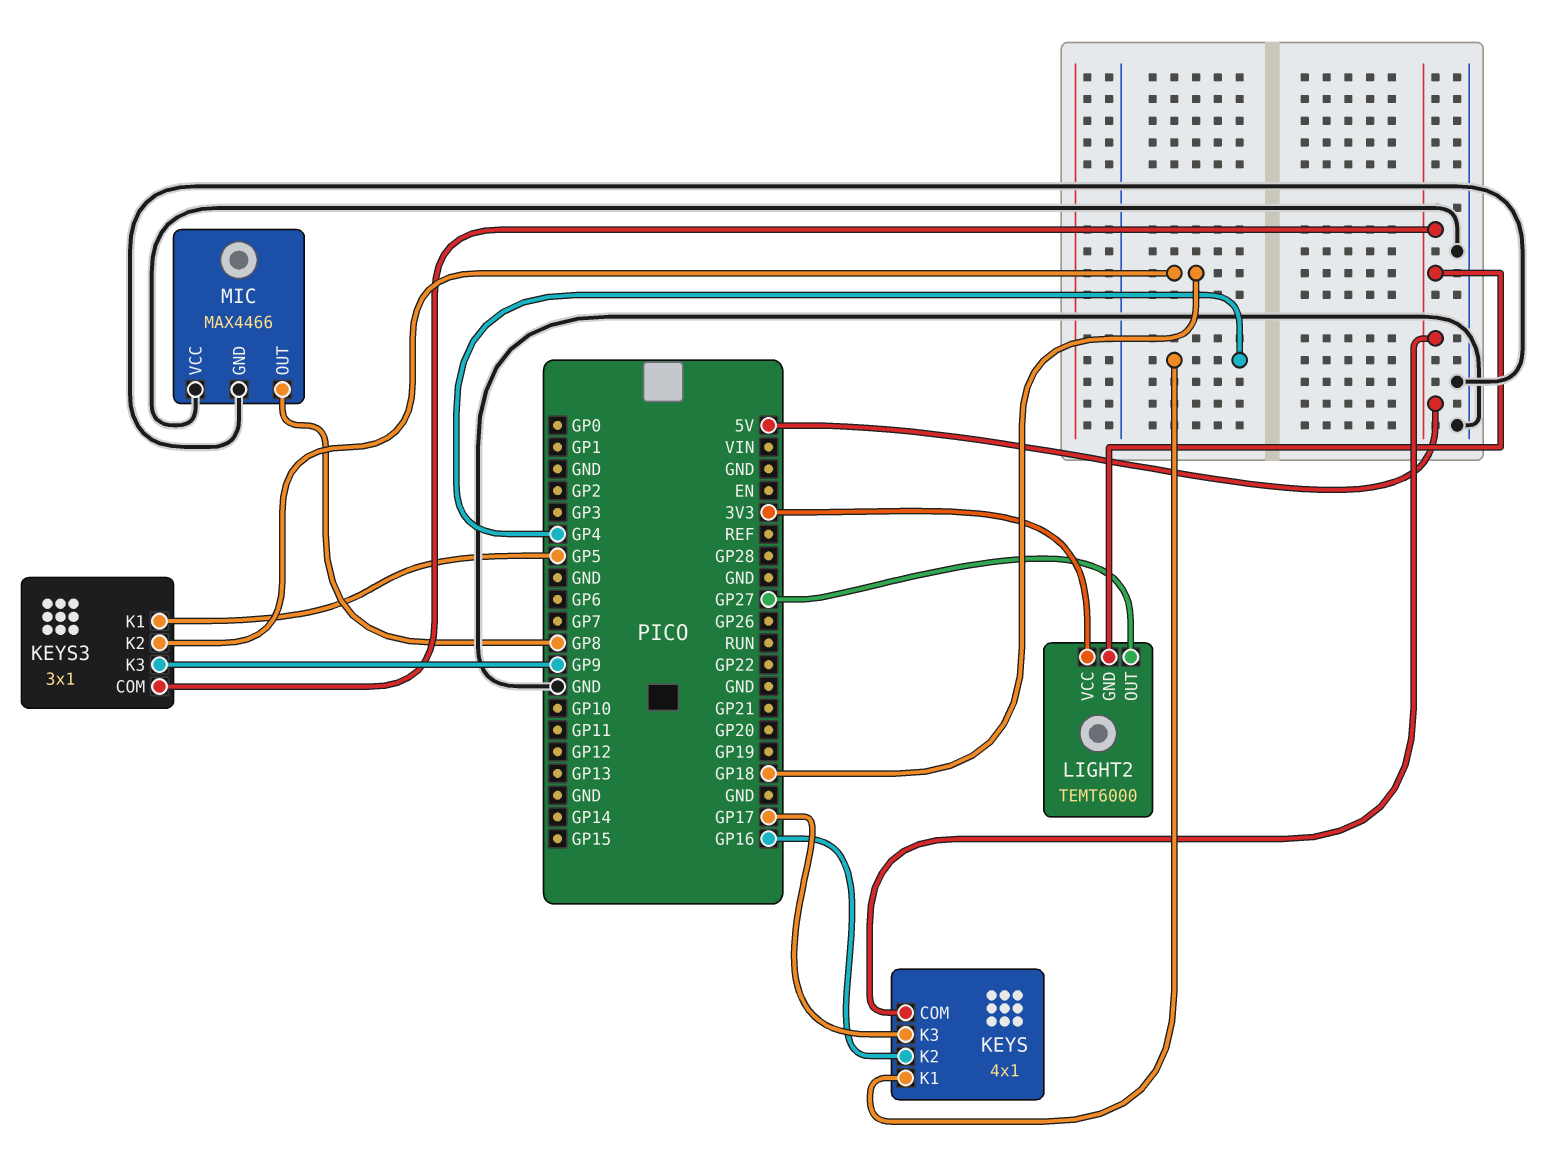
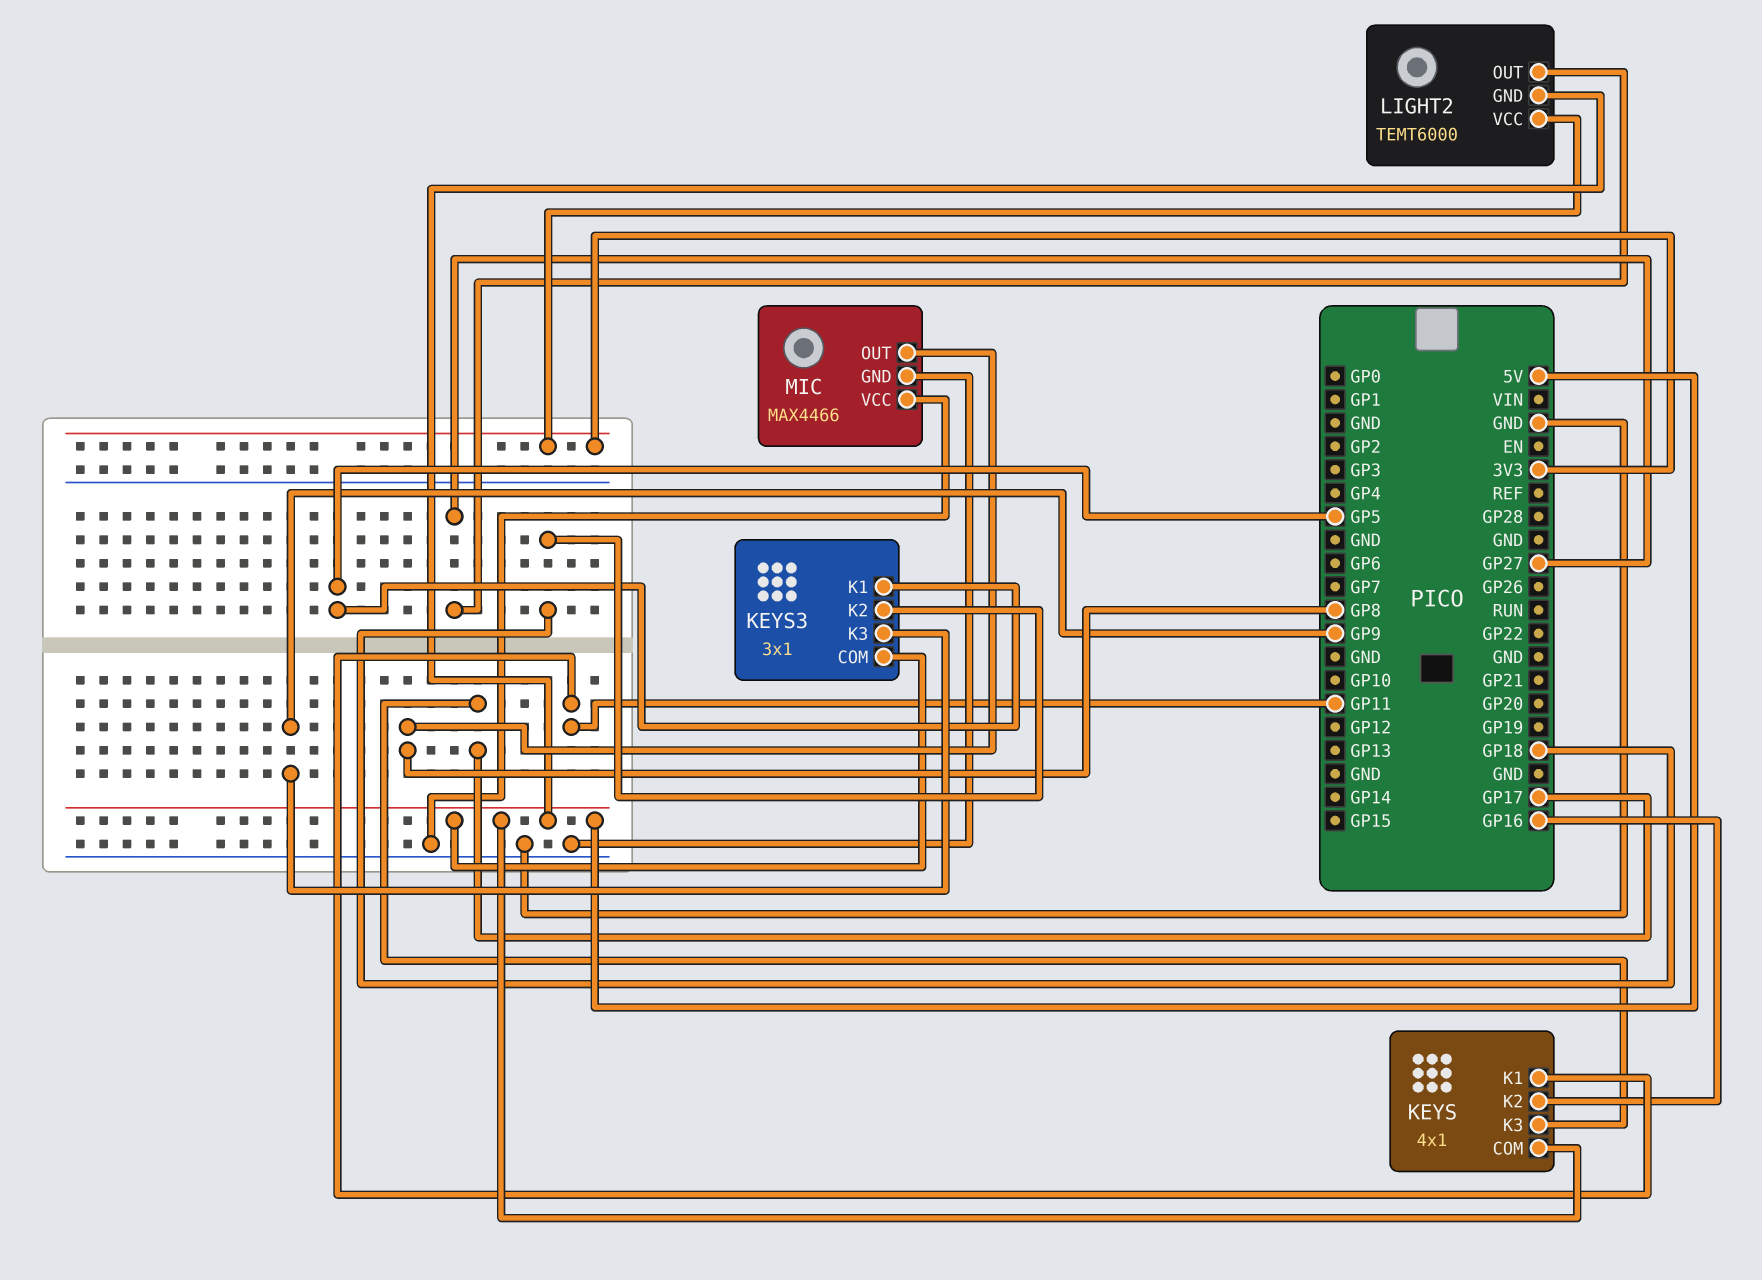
KEYS pin K1: GP4 -> GP11

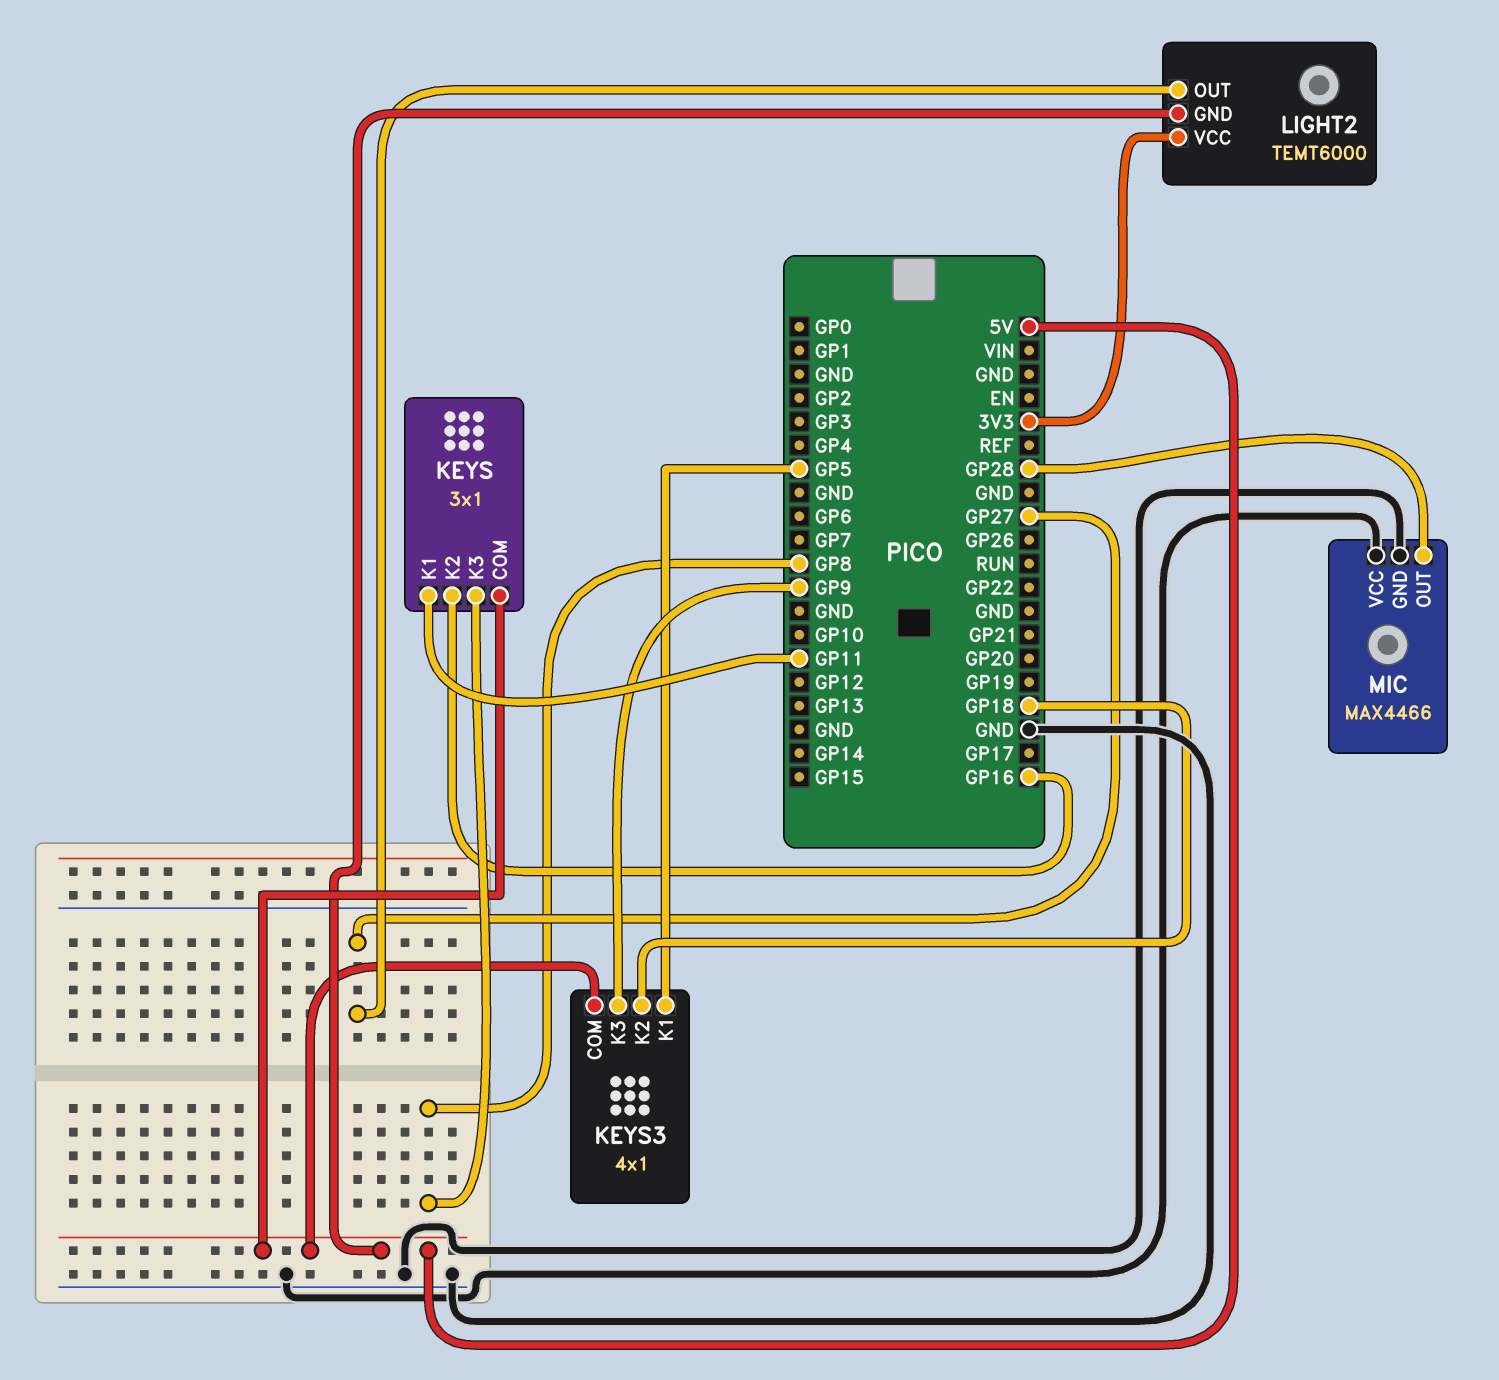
KEYS: 4x1 -> 3x1
KEYS pin K3: GP17 -> GP8
KEYS3: 3x1 -> 4x1
MIC pin OUT: GP8 -> GP28

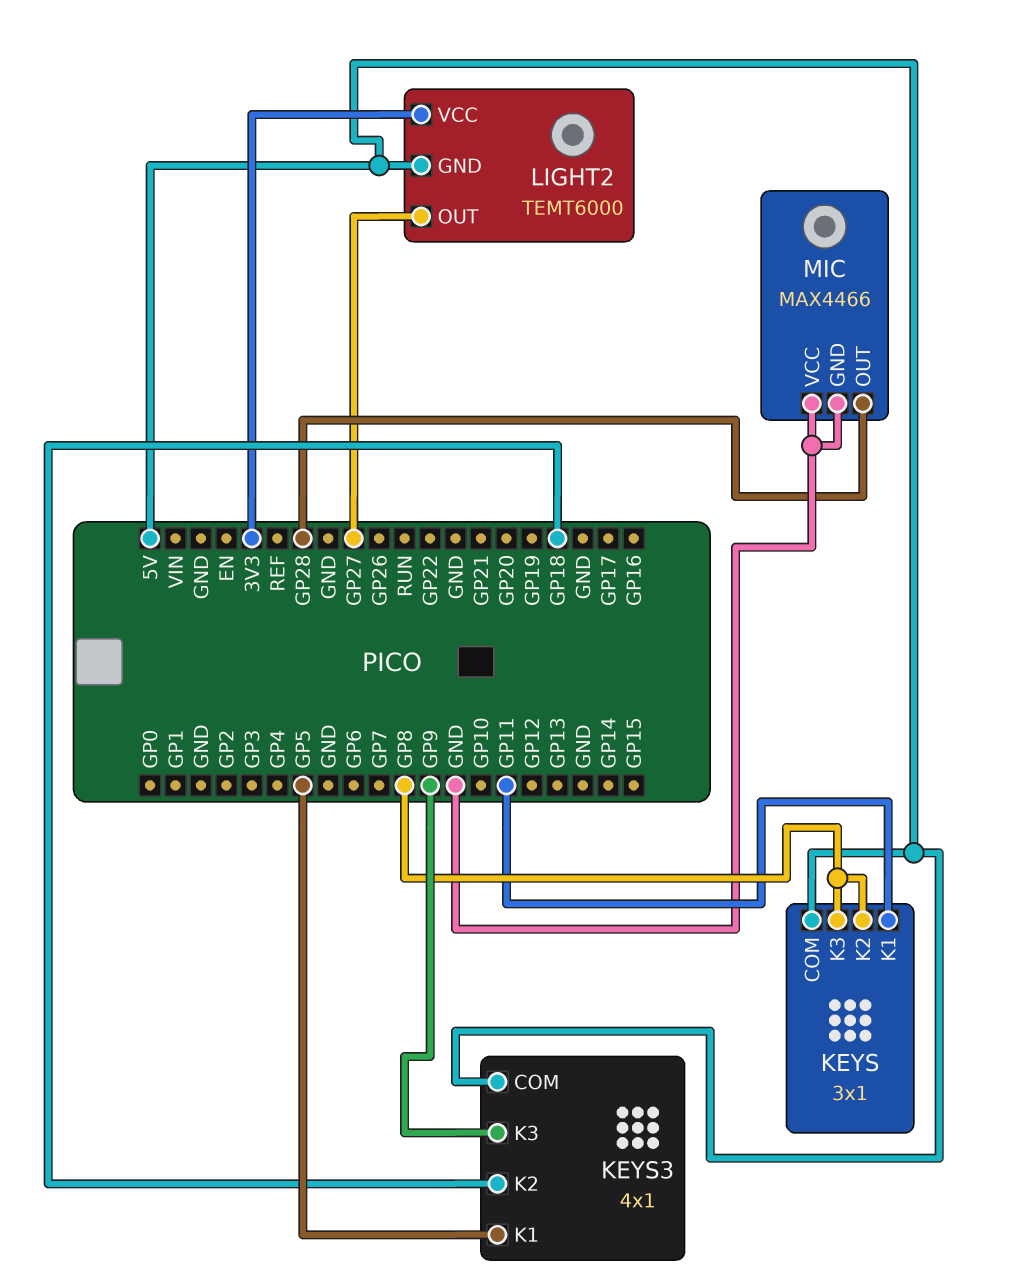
KEYS pin K2: GP16 -> GP8

